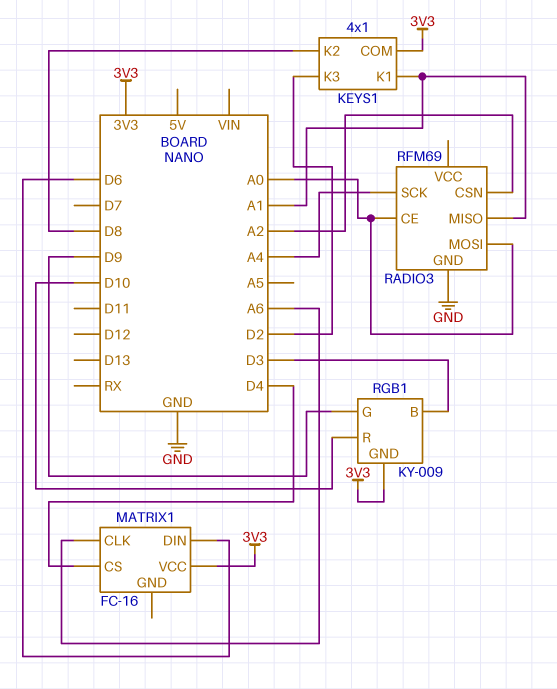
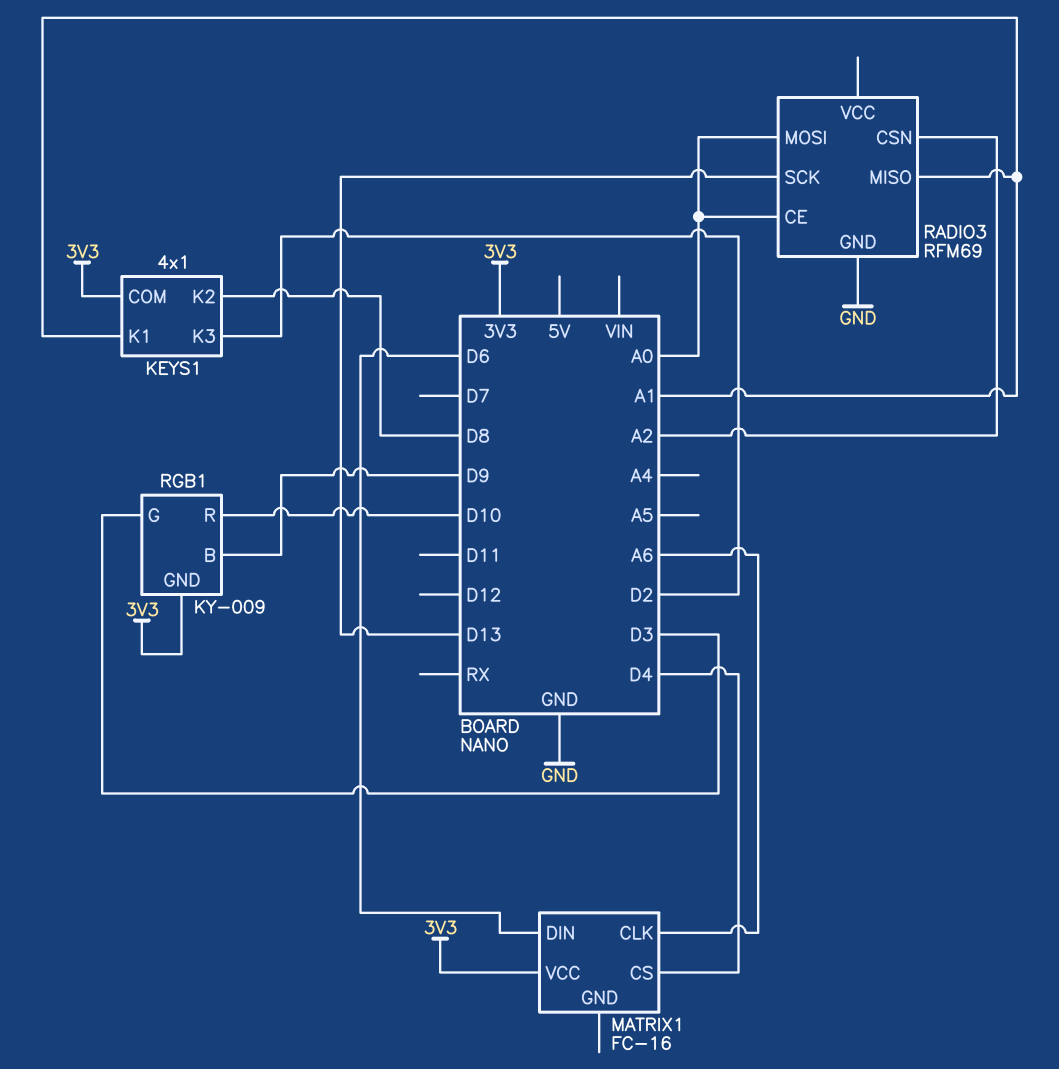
RADIO3 pin SCK: A4 -> D13
RGB1 pin B: D3 -> D9
RGB1 pin G: D9 -> D3

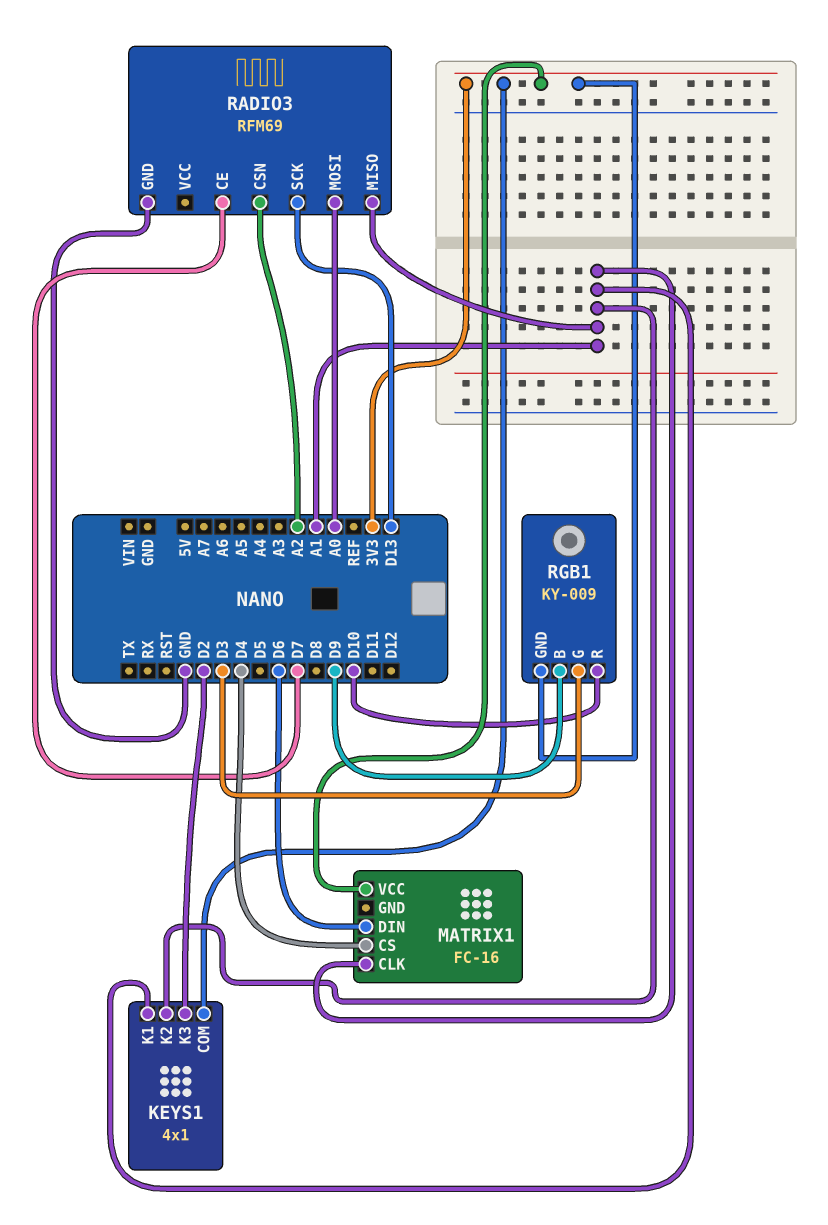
KEYS1 pin K2: D8 -> A1
MATRIX1 pin CLK: A6 -> A1
RADIO3 pin CE: A0 -> D7

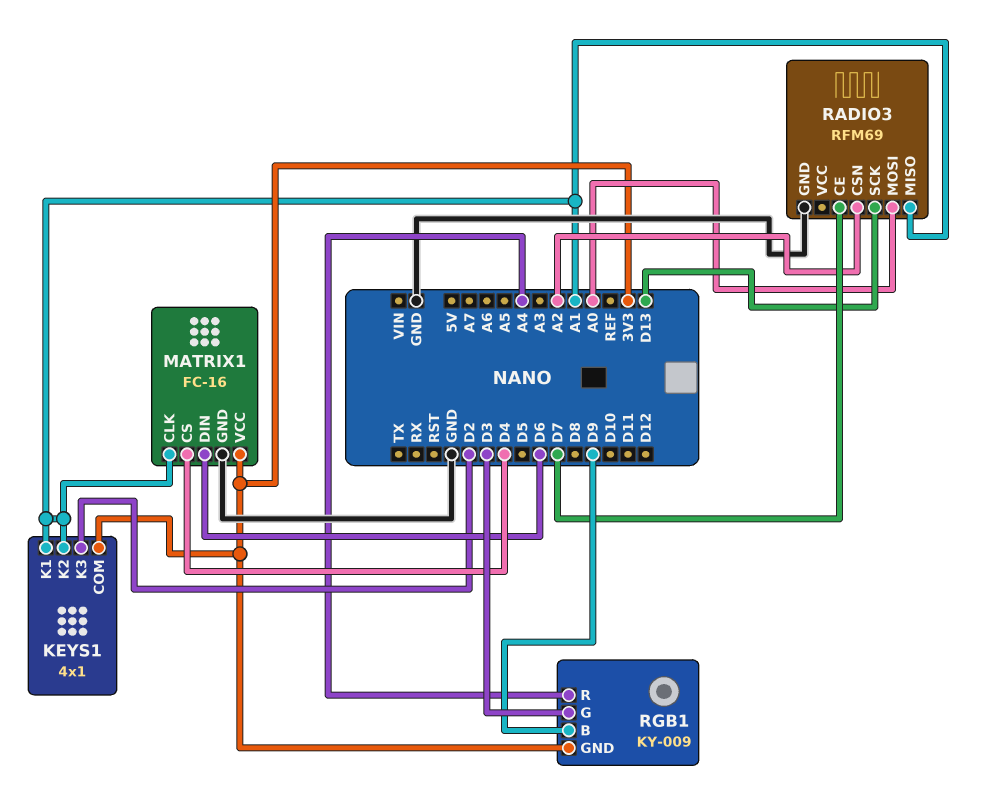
MATRIX1 pin GND: none -> GND
RGB1 pin R: D10 -> A4

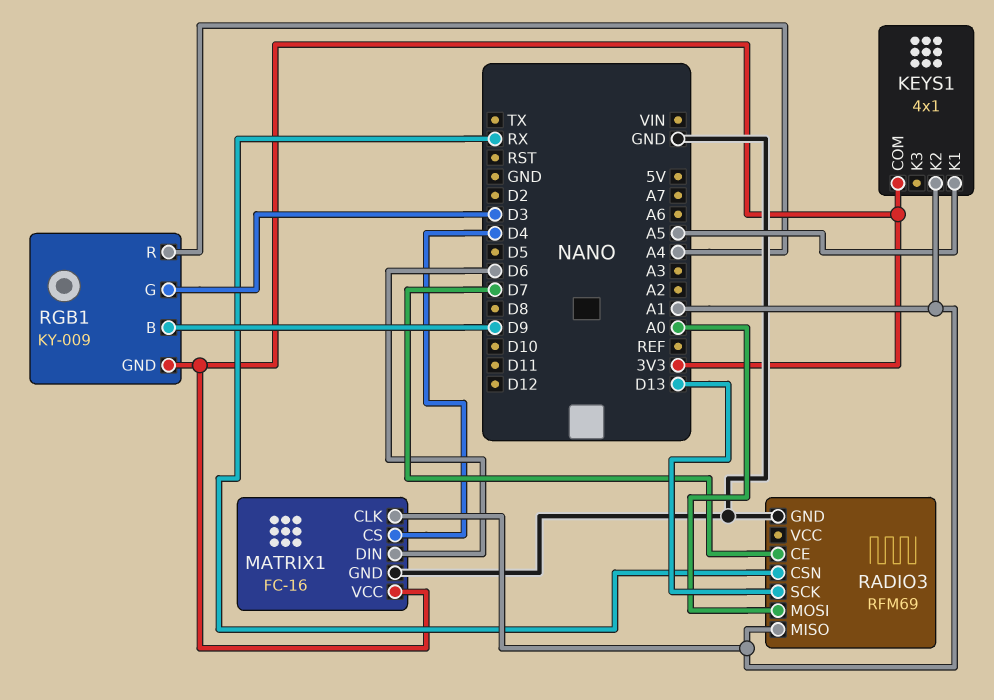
KEYS1 pin K1: A1 -> A5
KEYS1 pin K3: D2 -> none
RADIO3 pin CSN: A2 -> RX

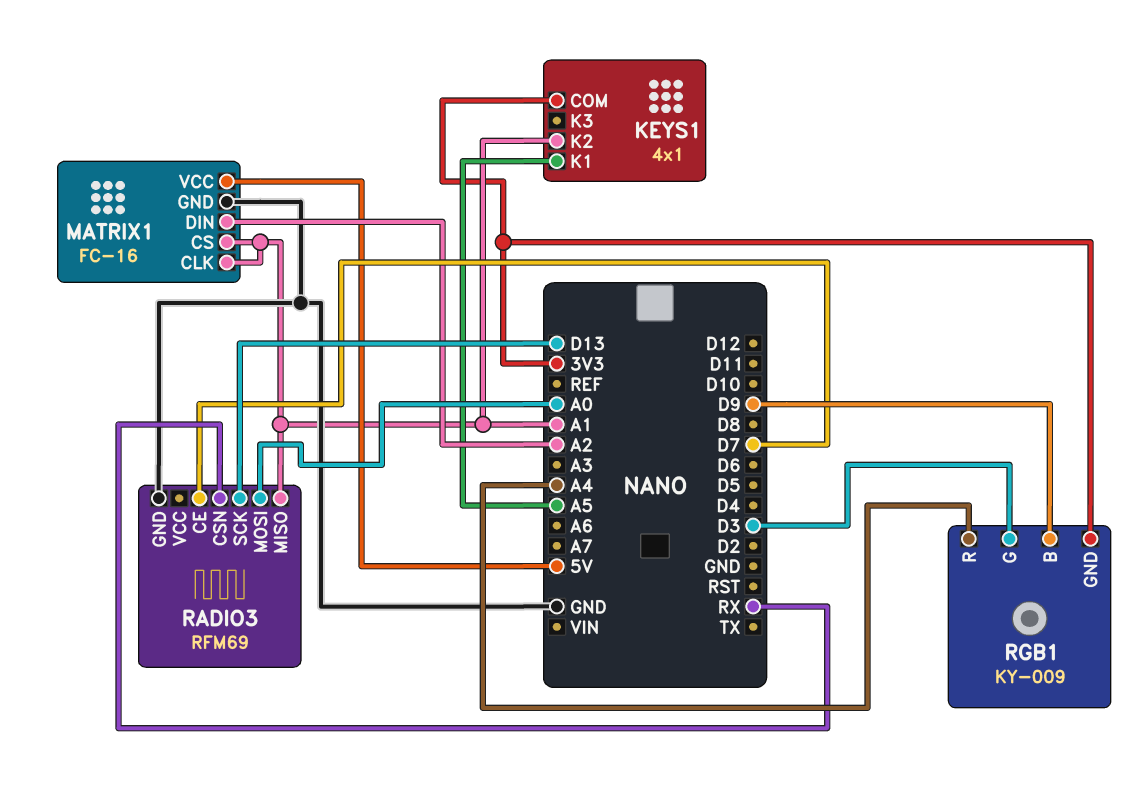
MATRIX1 pin CS: D4 -> A1
MATRIX1 pin DIN: D6 -> A2
MATRIX1 pin VCC: 3V3 -> 5V

